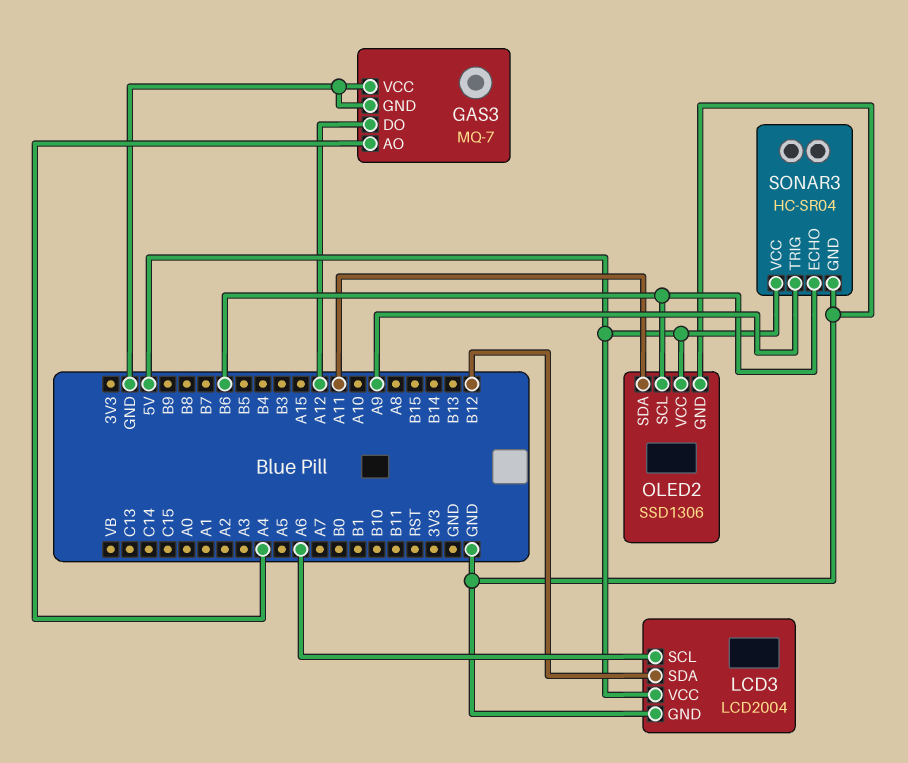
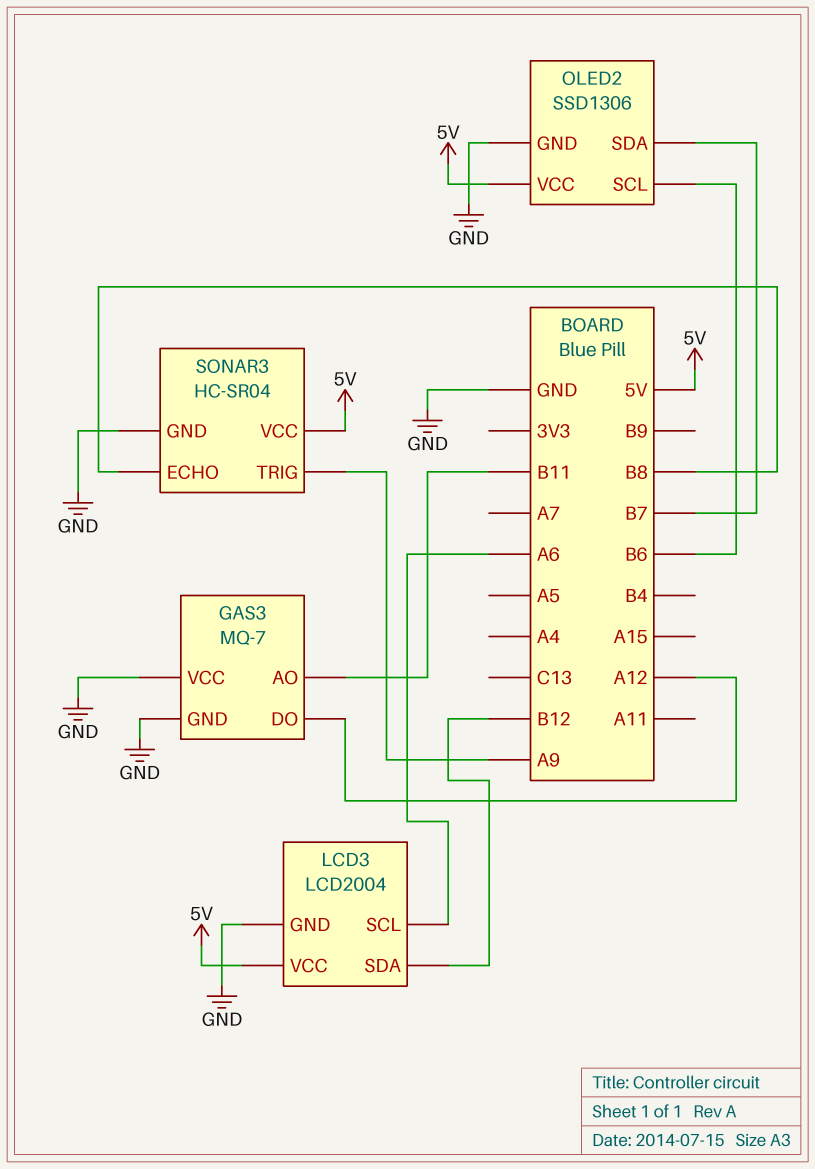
GAS3 pin AO: A4 -> B11
OLED2 pin SDA: A11 -> B7
SONAR3 pin ECHO: B6 -> B8

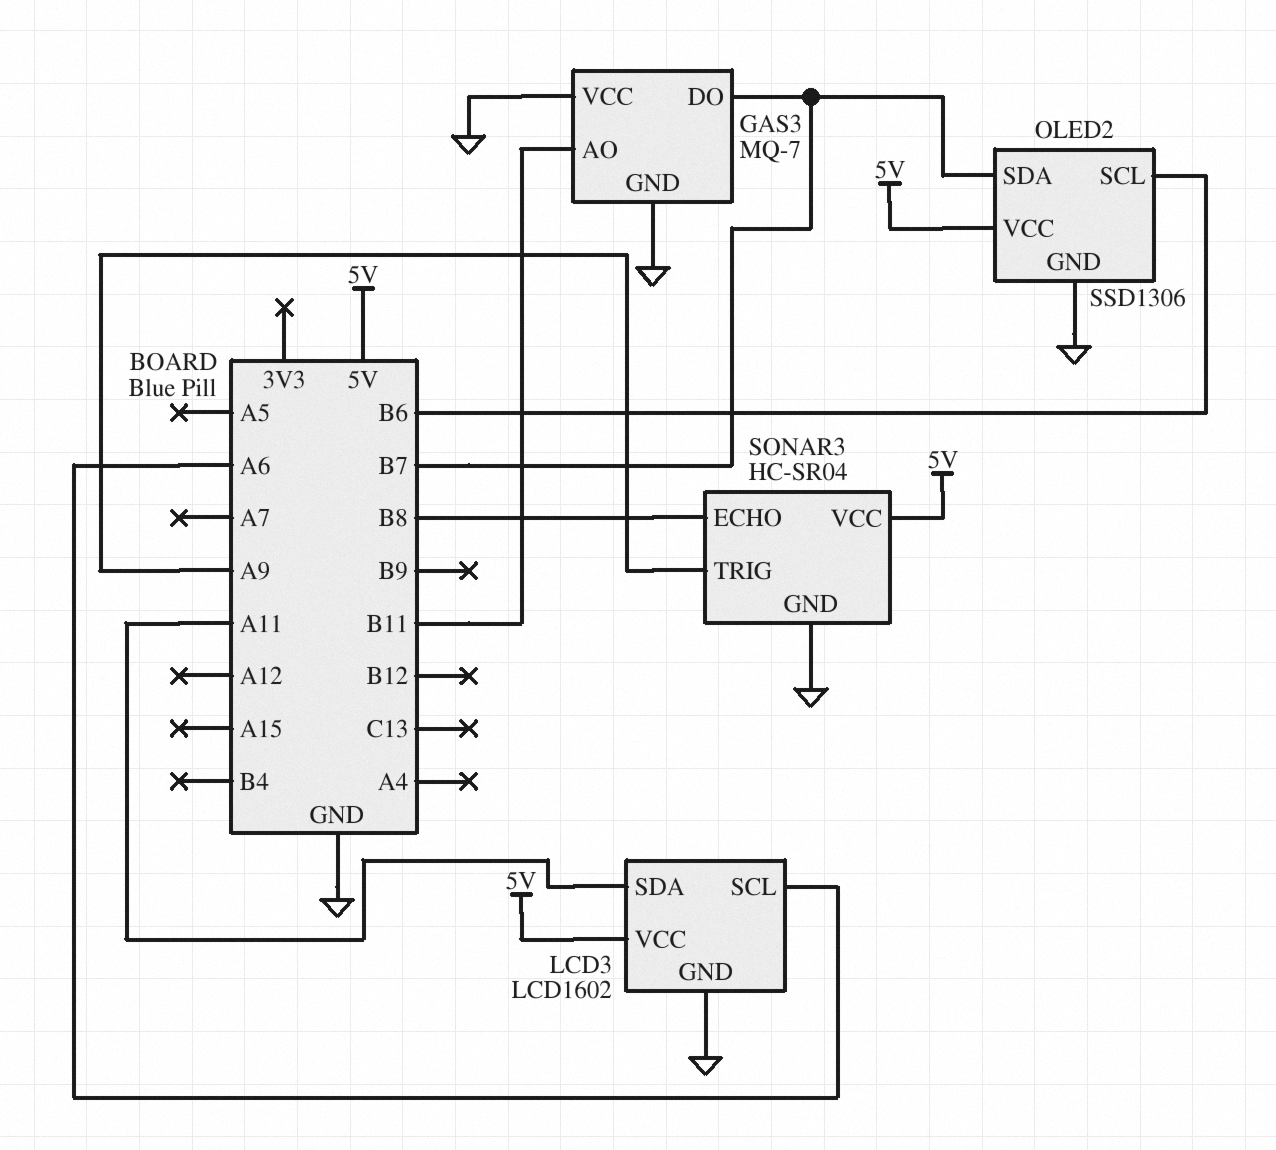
GAS3 pin DO: A12 -> B7
LCD3: LCD2004 -> LCD1602
LCD3 pin SDA: B12 -> A11

